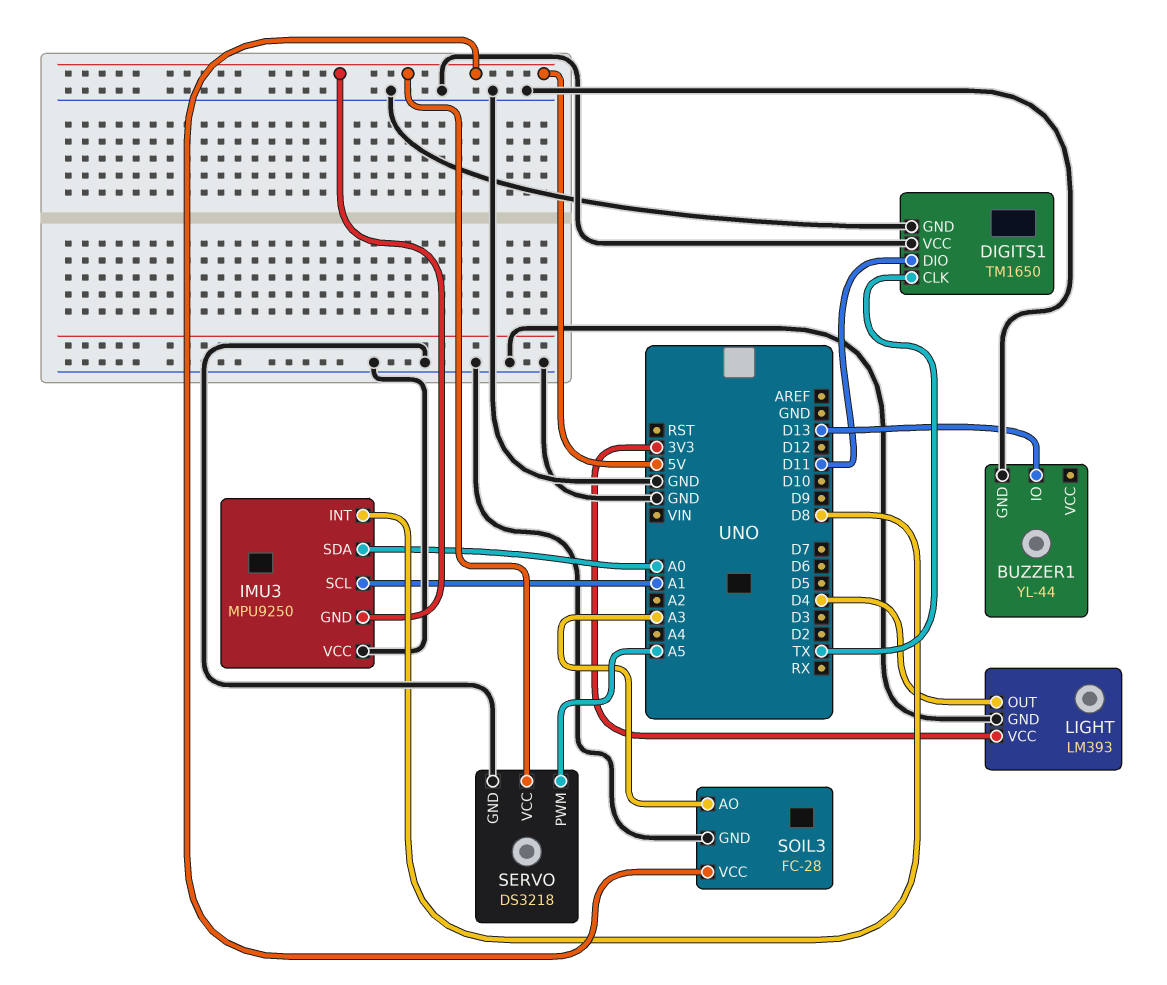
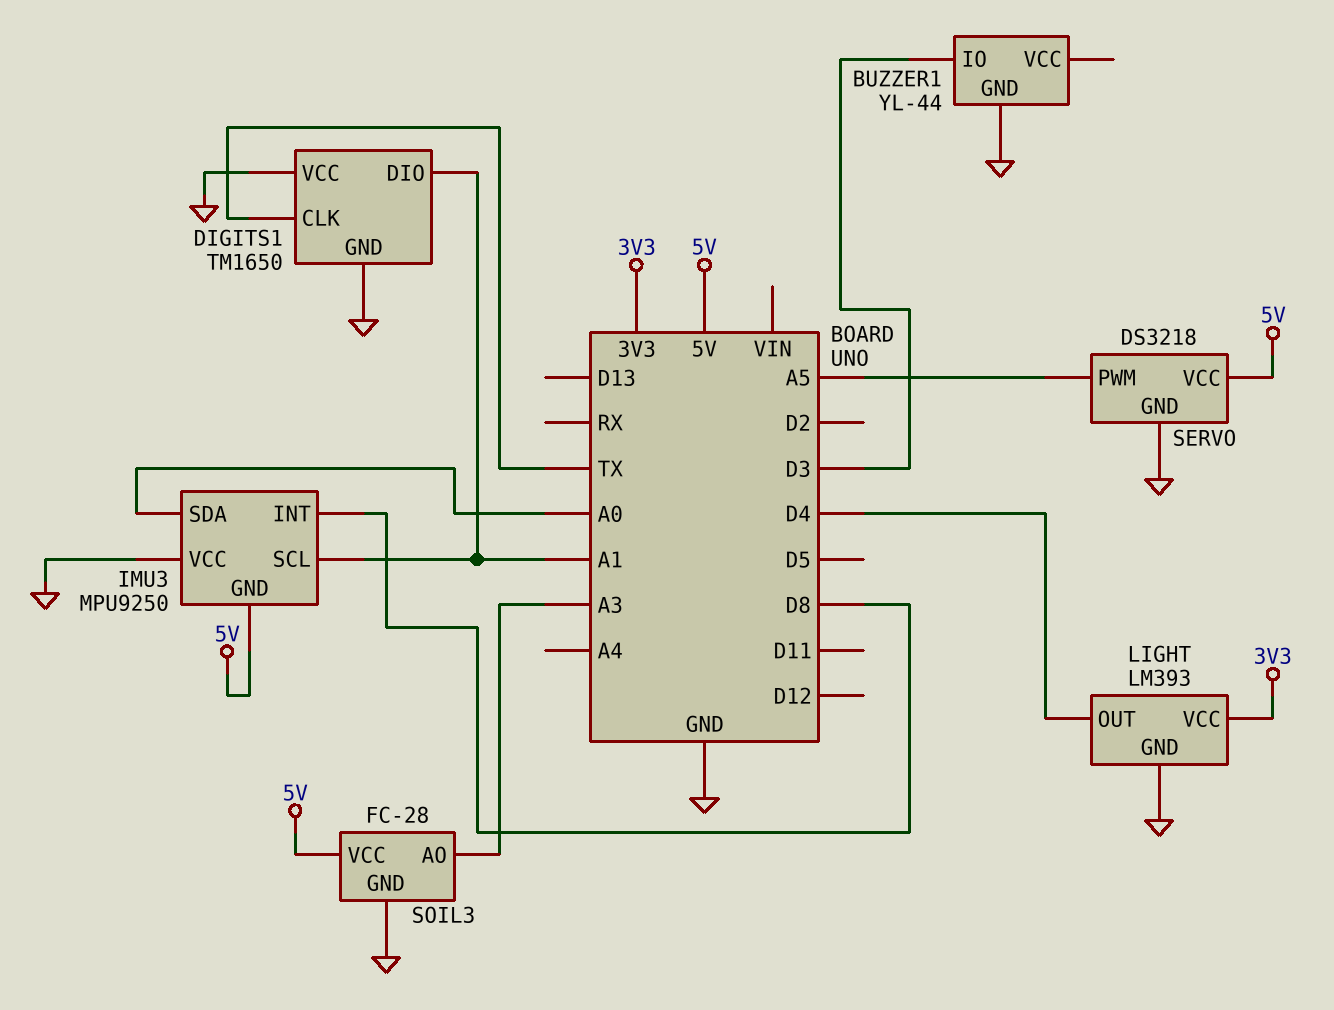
BUZZER1 pin IO: D13 -> D3
DIGITS1 pin DIO: D11 -> A1

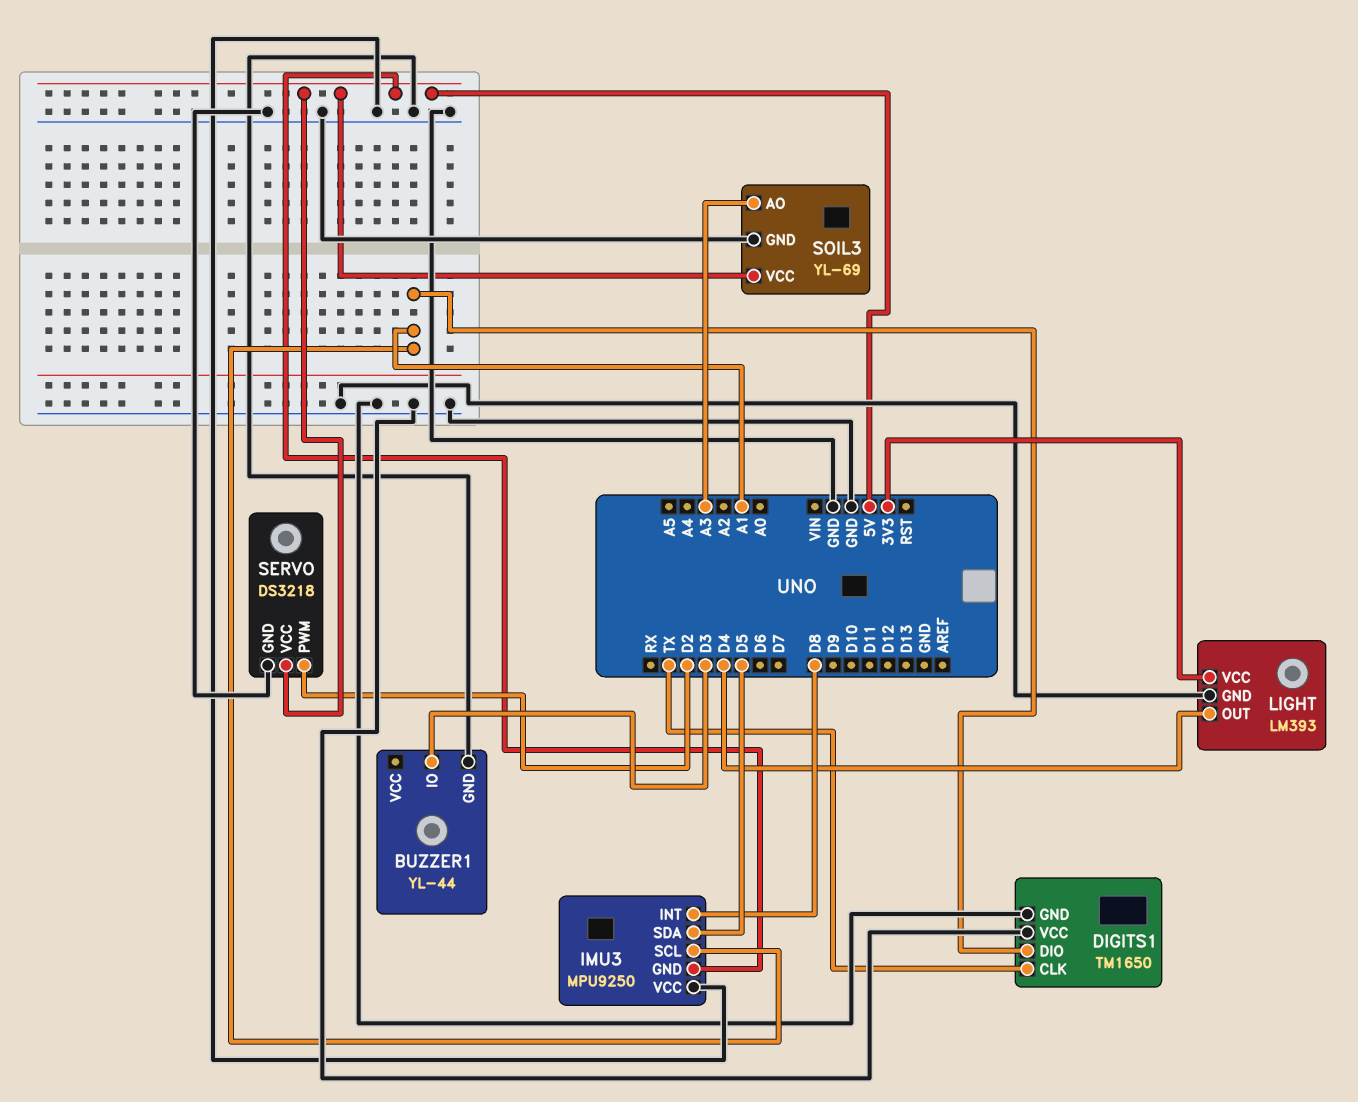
IMU3 pin SDA: A0 -> D5
SERVO pin PWM: A5 -> D2
SOIL3: FC-28 -> YL-69

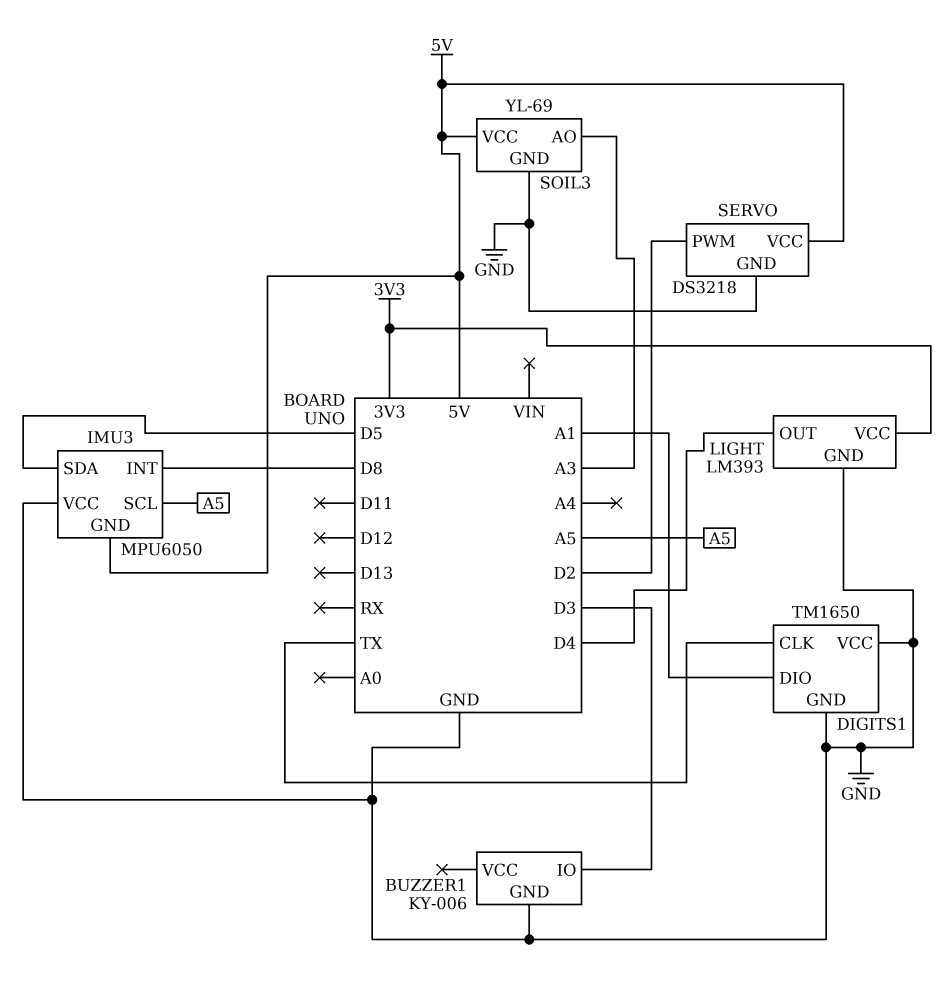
BUZZER1: YL-44 -> KY-006
IMU3: MPU9250 -> MPU6050
IMU3 pin SCL: A1 -> A5

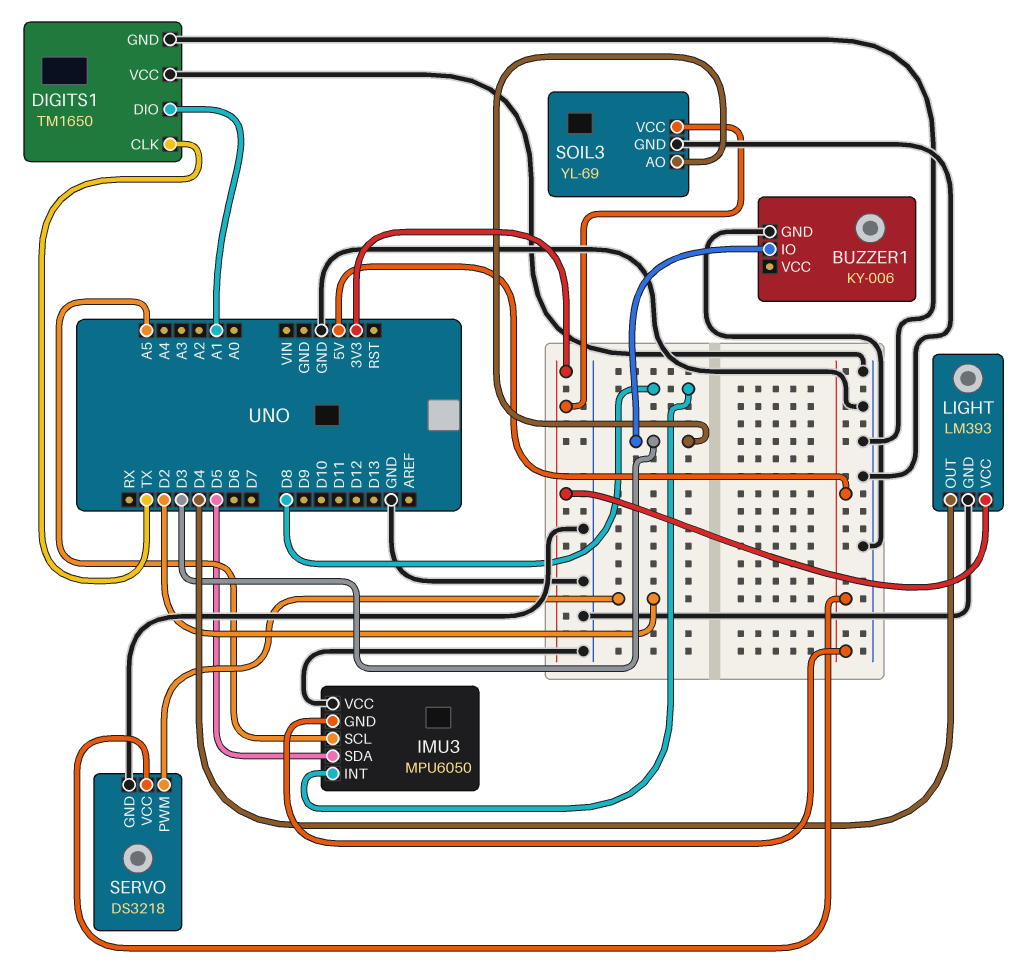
SOIL3 pin AO: A3 -> D3
SOIL3 pin VCC: 5V -> 3V3

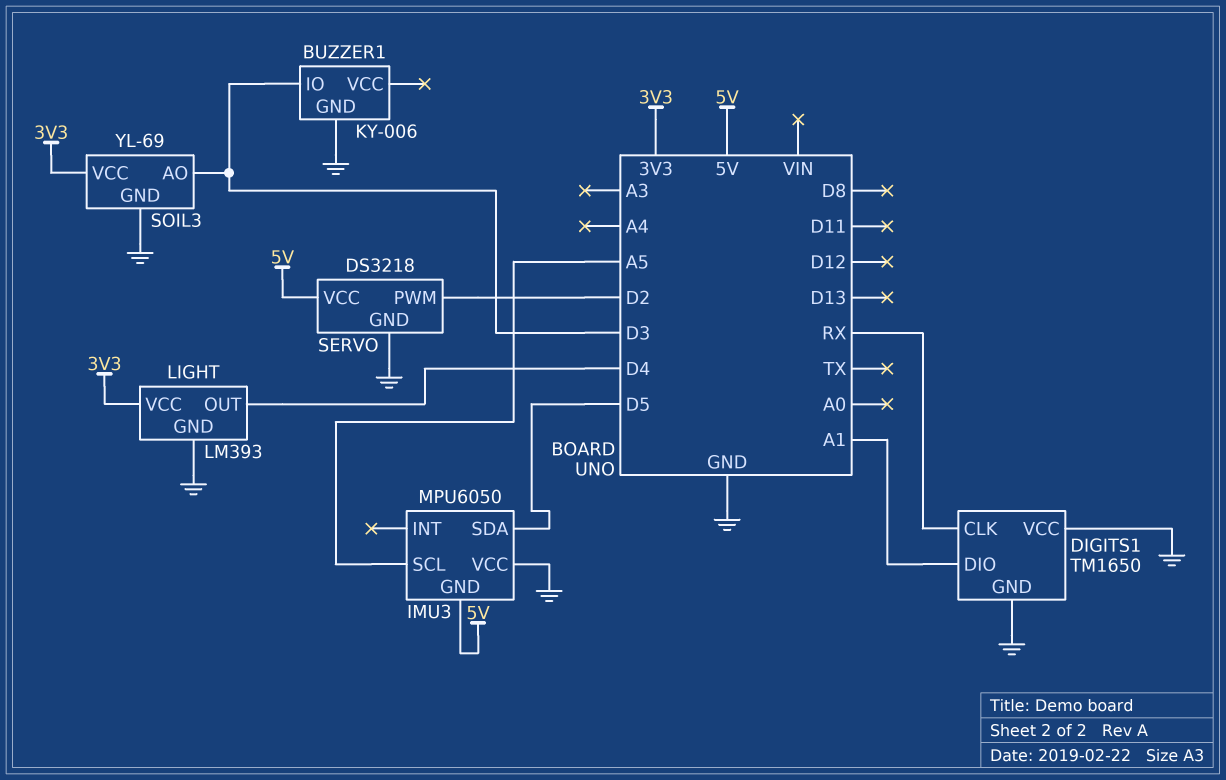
DIGITS1 pin CLK: TX -> RX
IMU3 pin INT: D8 -> none

